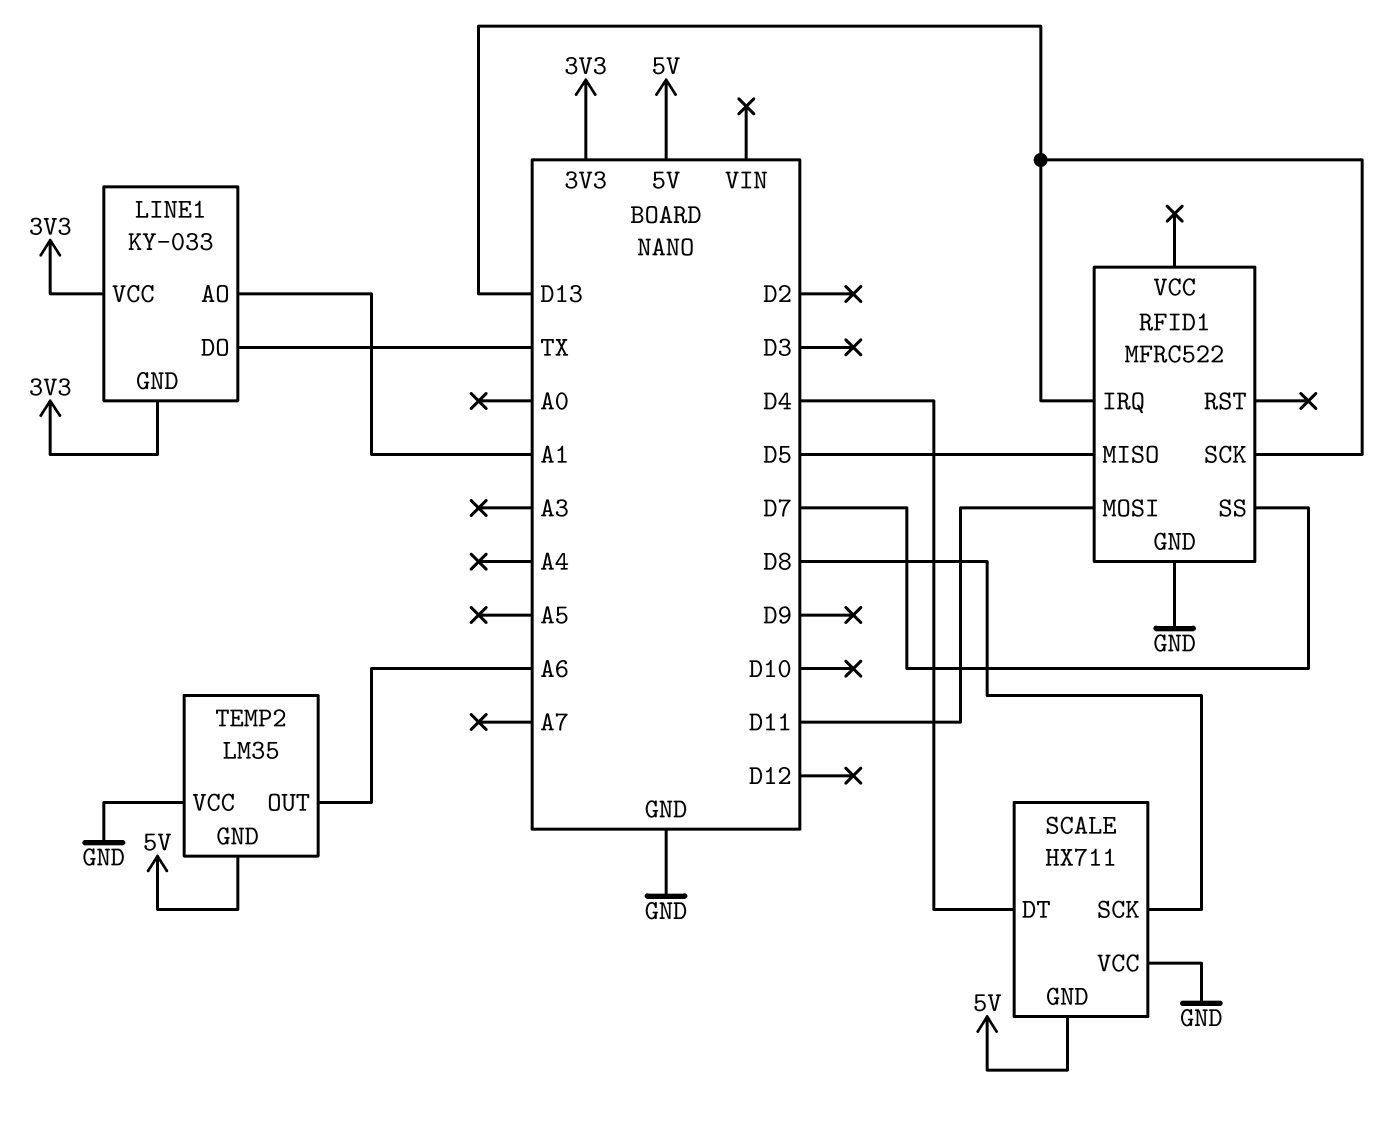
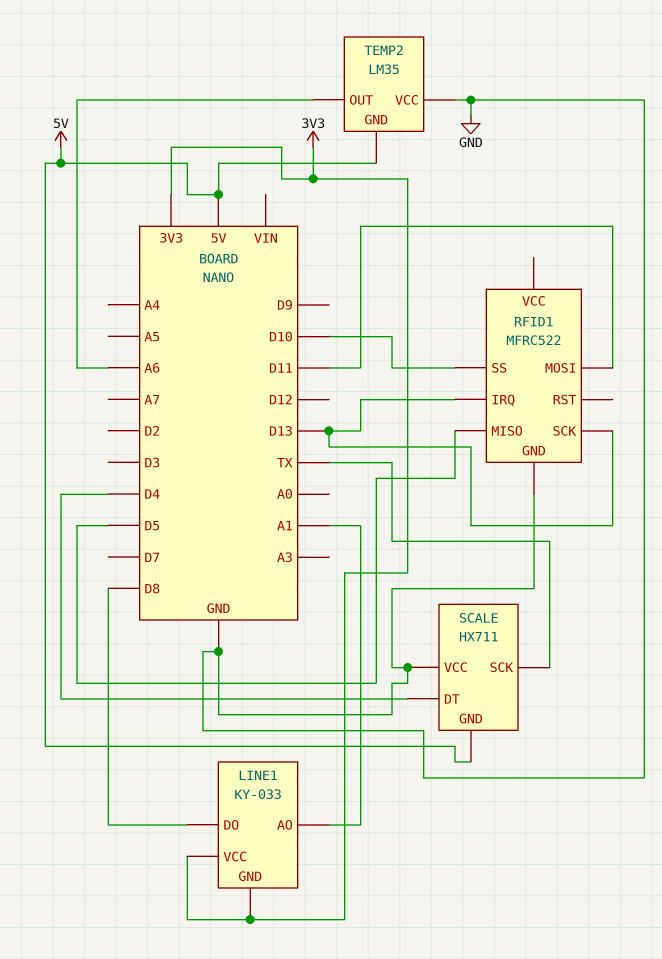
LINE1 pin DO: TX -> D8
RFID1 pin SS: D7 -> D10
SCALE pin SCK: D8 -> TX

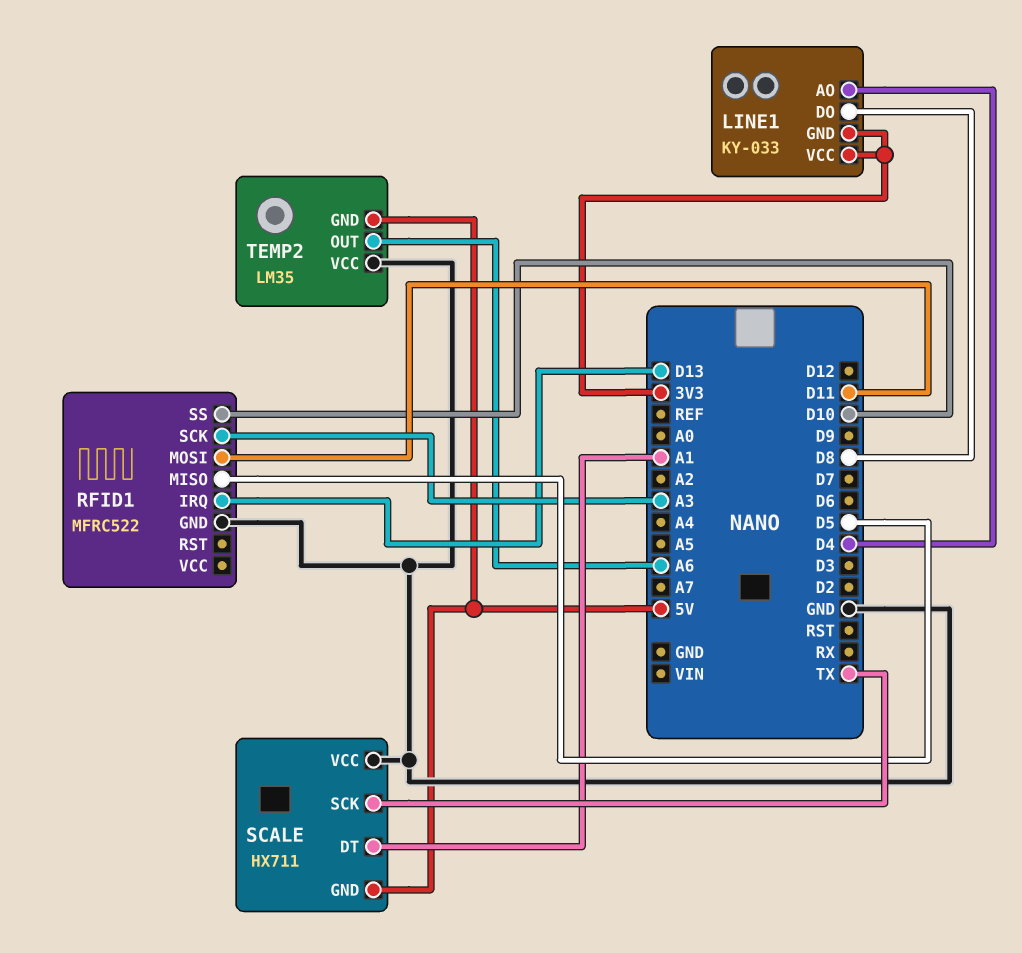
LINE1 pin AO: A1 -> D4
RFID1 pin SCK: D13 -> A3
SCALE pin DT: D4 -> A1

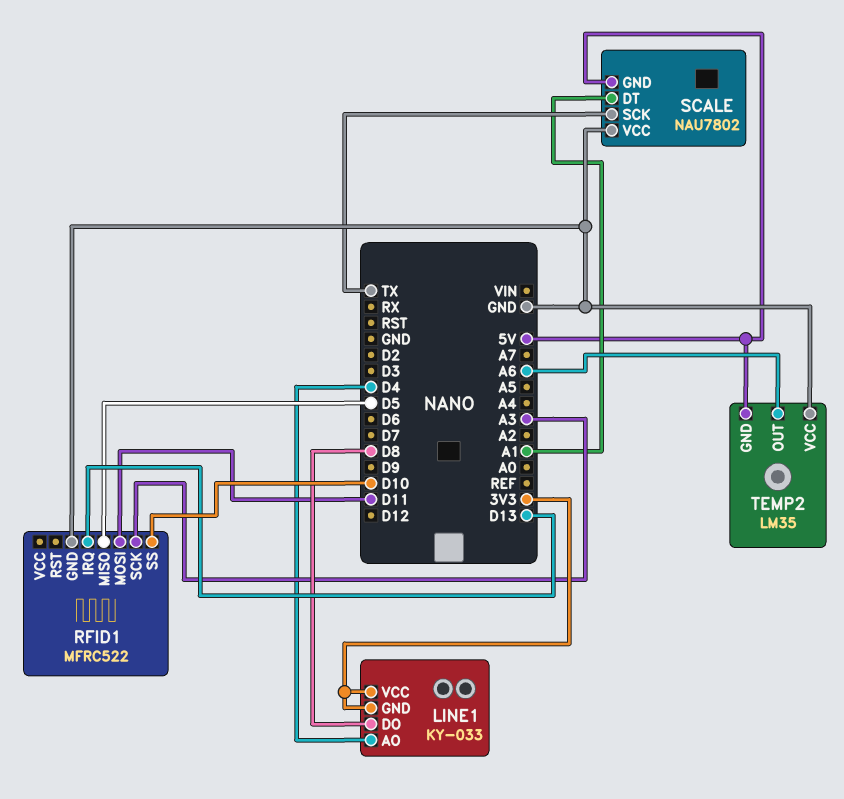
SCALE: HX711 -> NAU7802

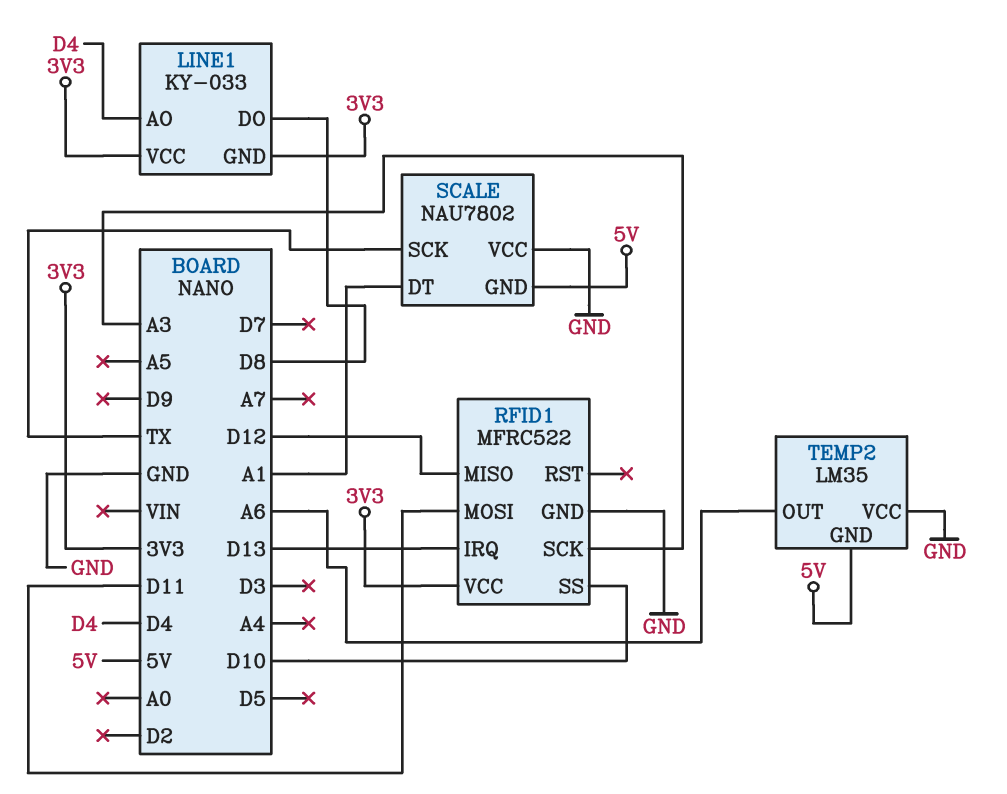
RFID1 pin MISO: D5 -> D12
RFID1 pin VCC: none -> 3V3

